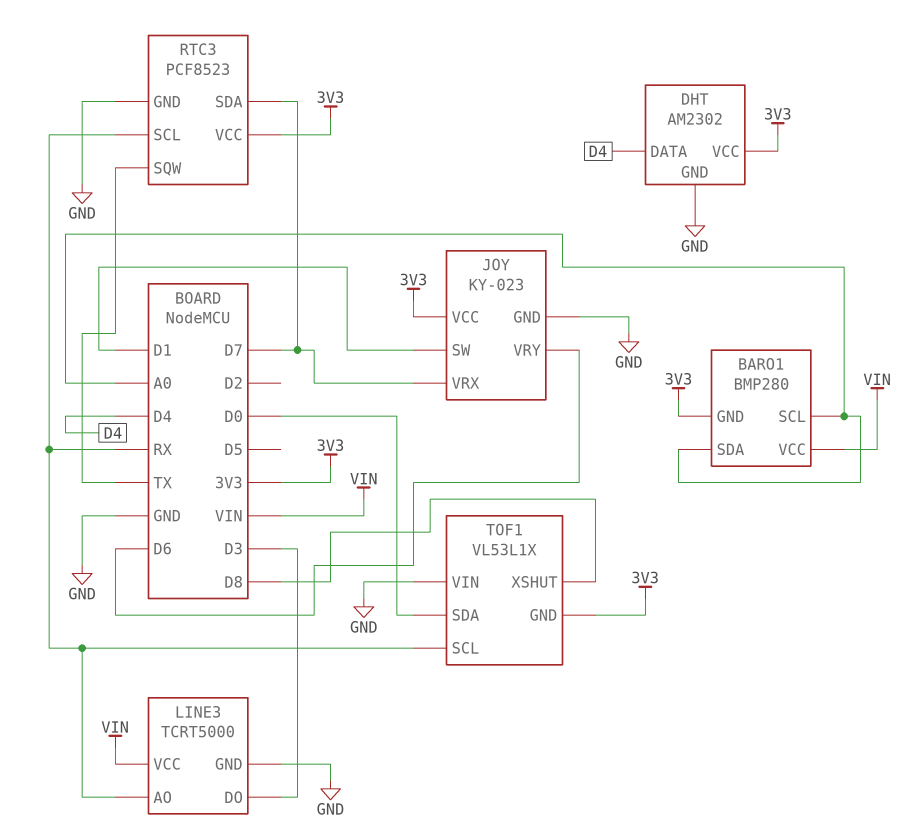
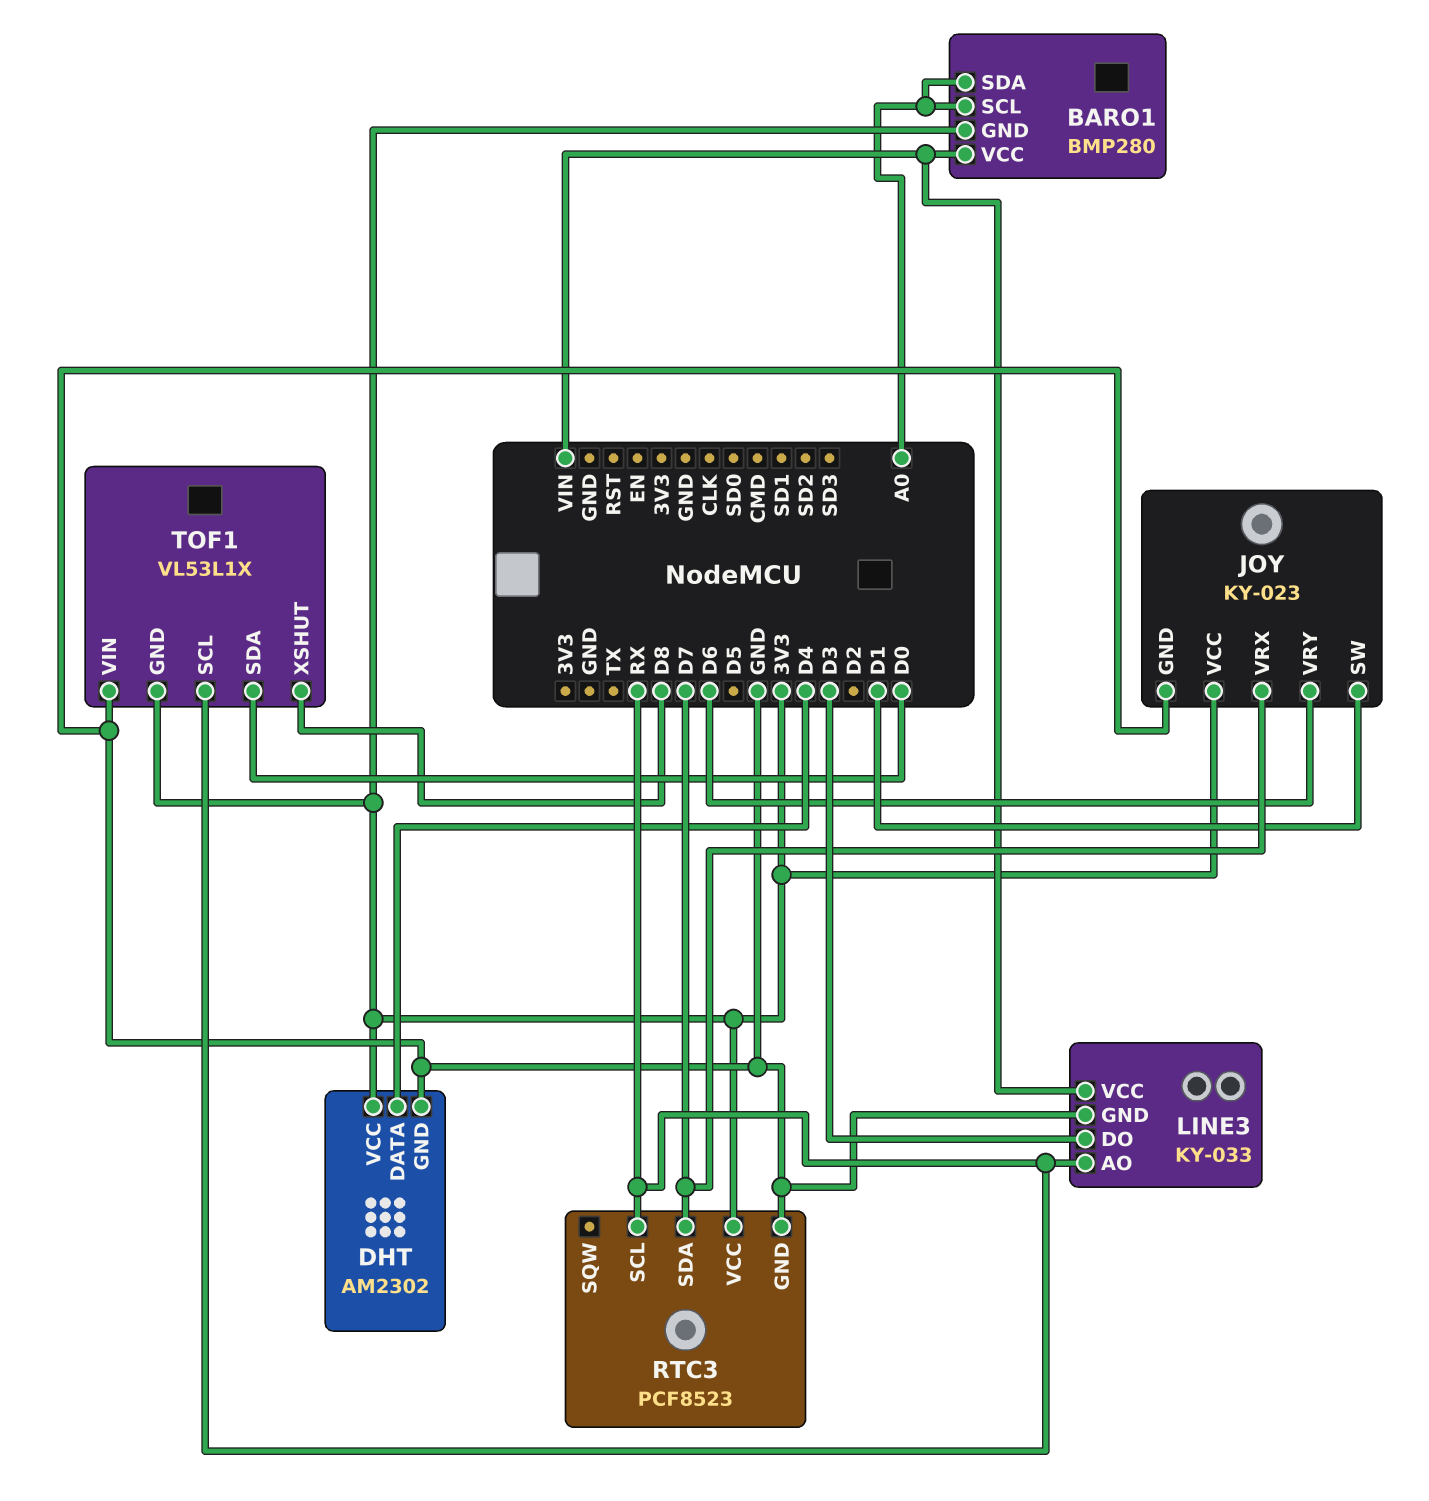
LINE3: TCRT5000 -> KY-033
RTC3 pin SQW: TX -> none

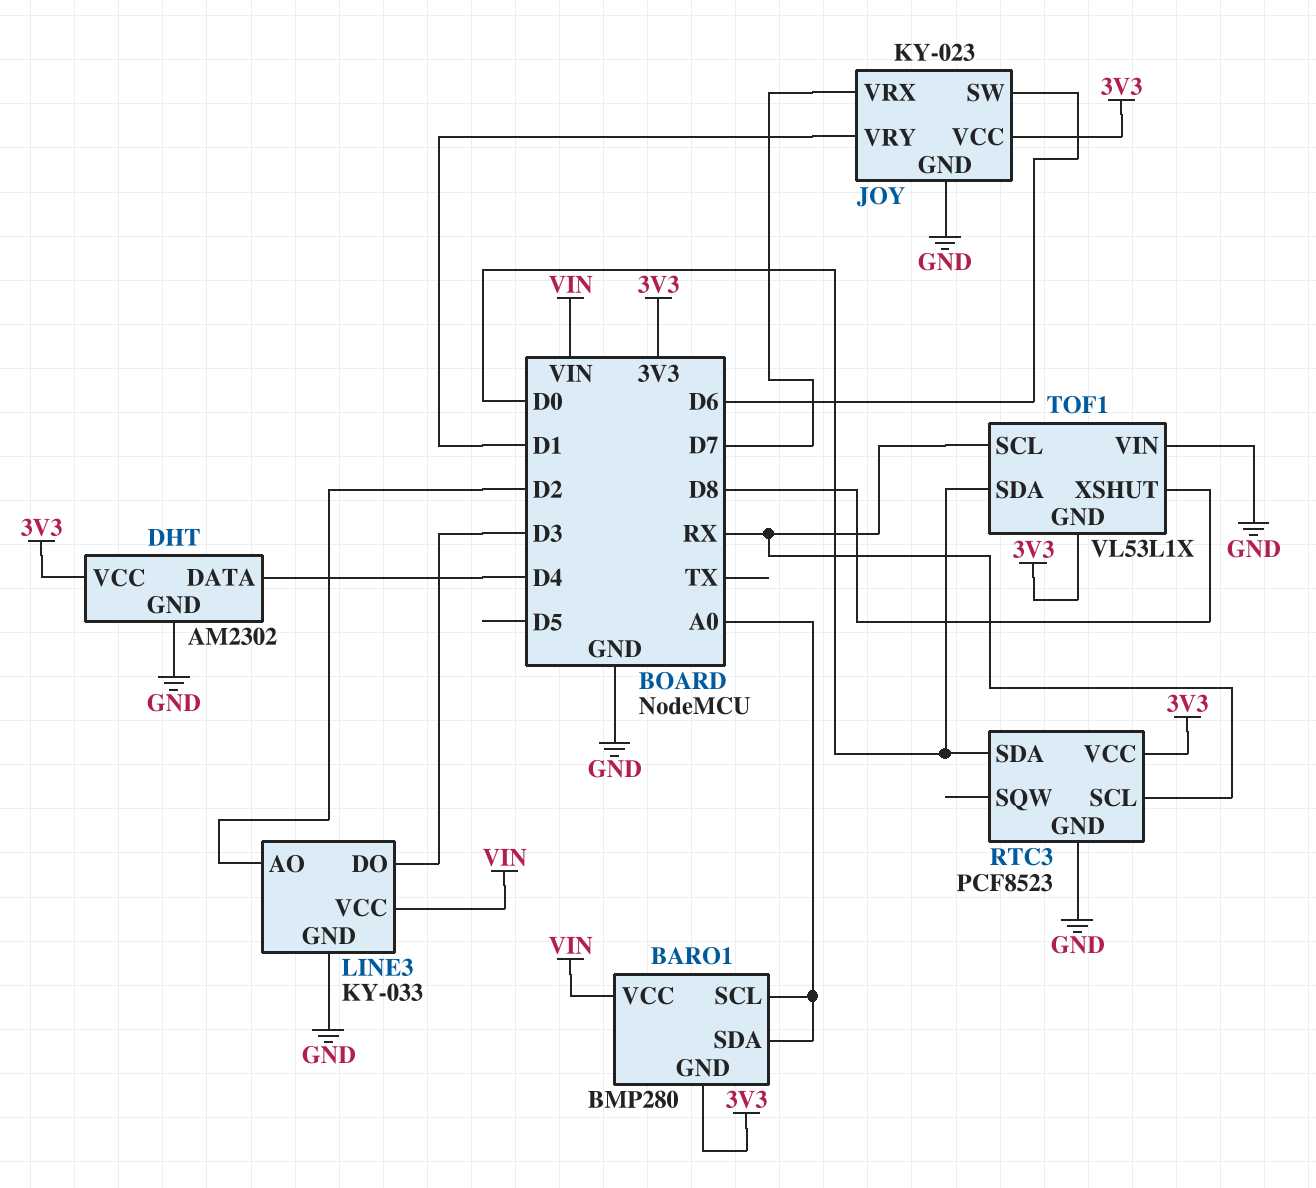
JOY pin SW: D1 -> D6
JOY pin VRY: D6 -> D1
LINE3 pin AO: RX -> D2
RTC3 pin SDA: D7 -> D0

